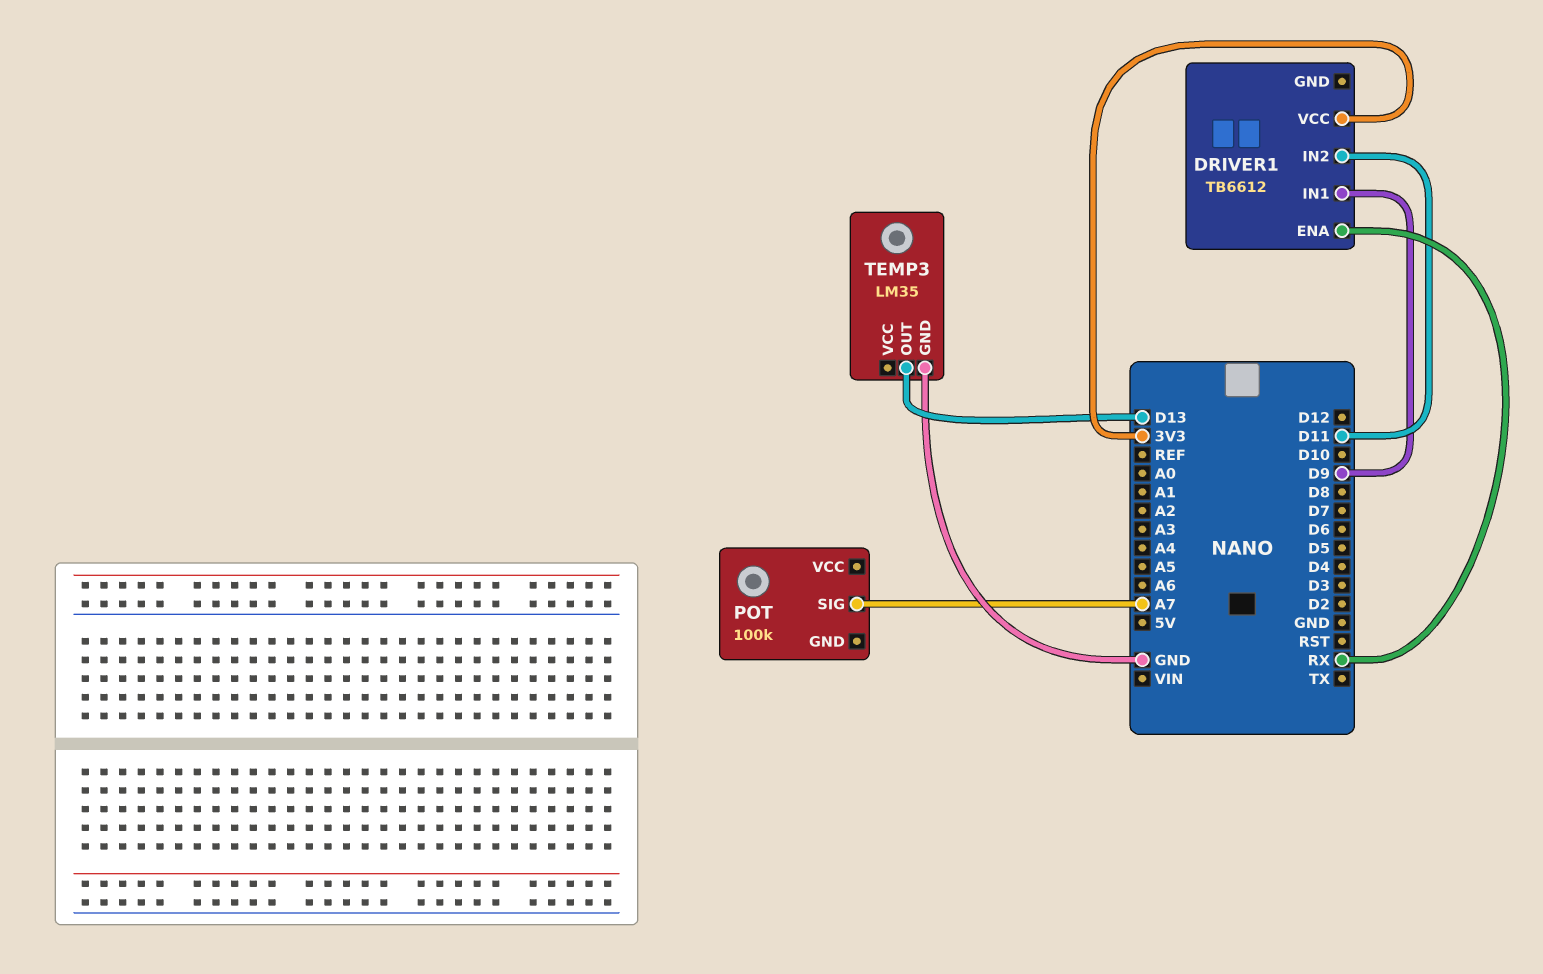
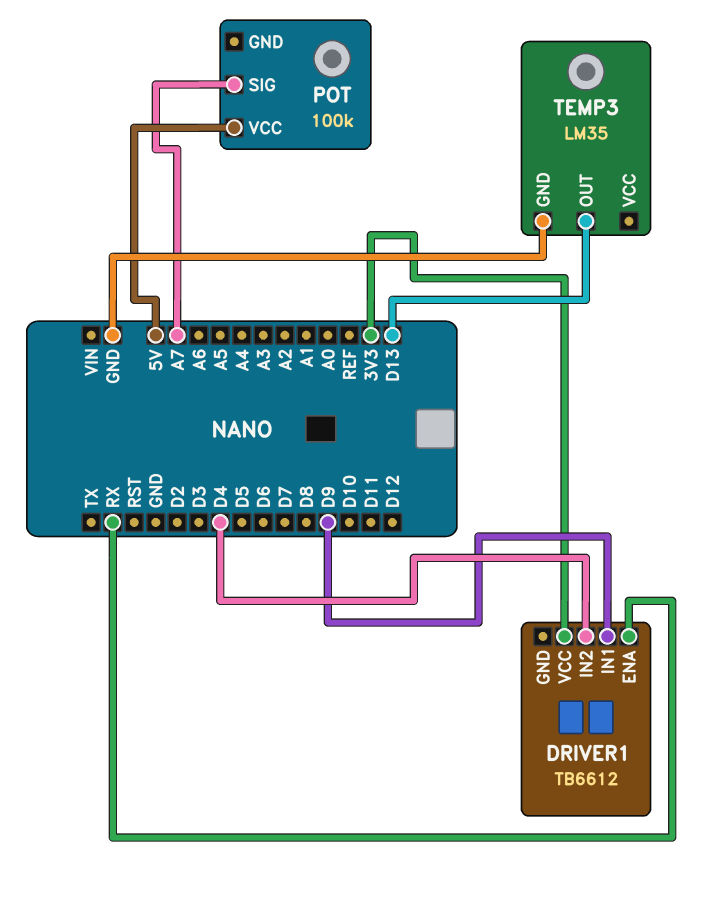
DRIVER1 pin IN2: D11 -> D4
POT pin VCC: none -> 5V

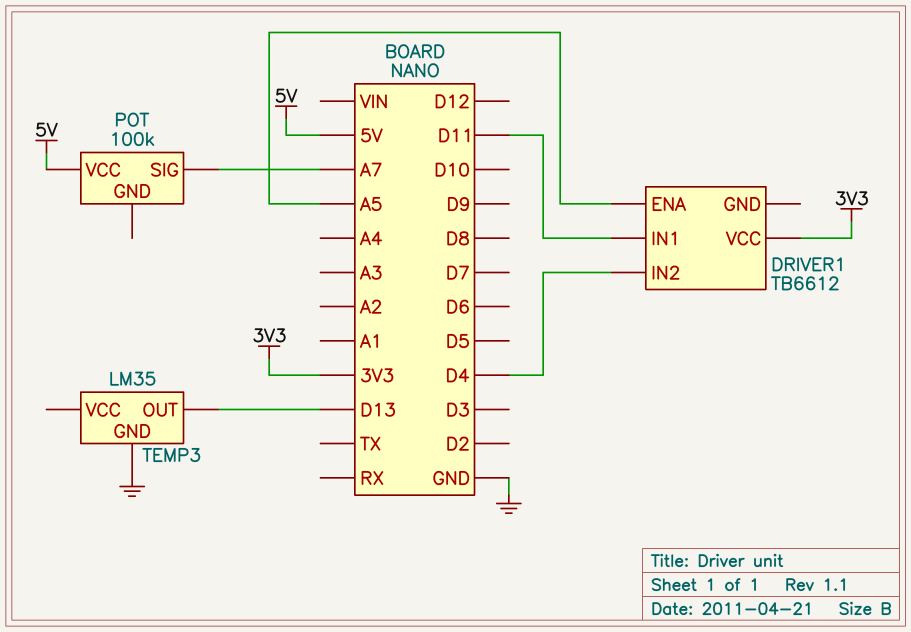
DRIVER1 pin ENA: RX -> A5
DRIVER1 pin IN1: D9 -> D11

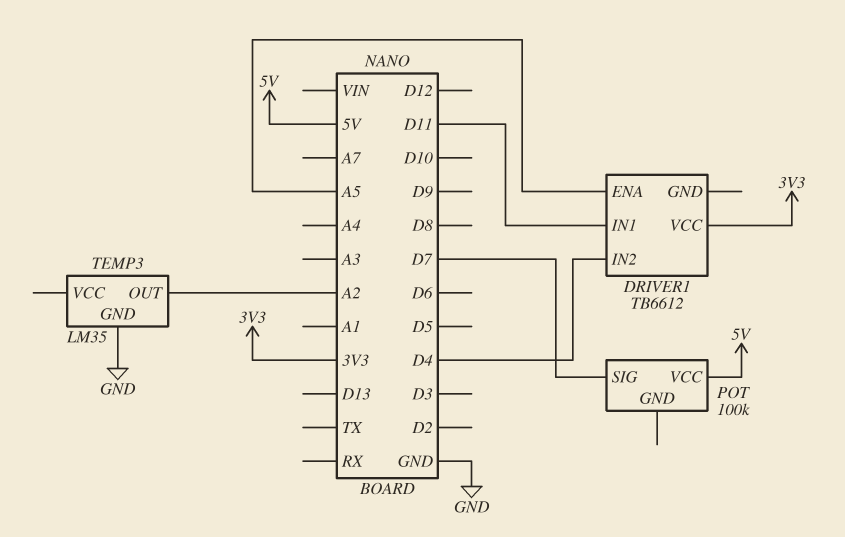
POT pin SIG: A7 -> D7
TEMP3 pin OUT: D13 -> A2

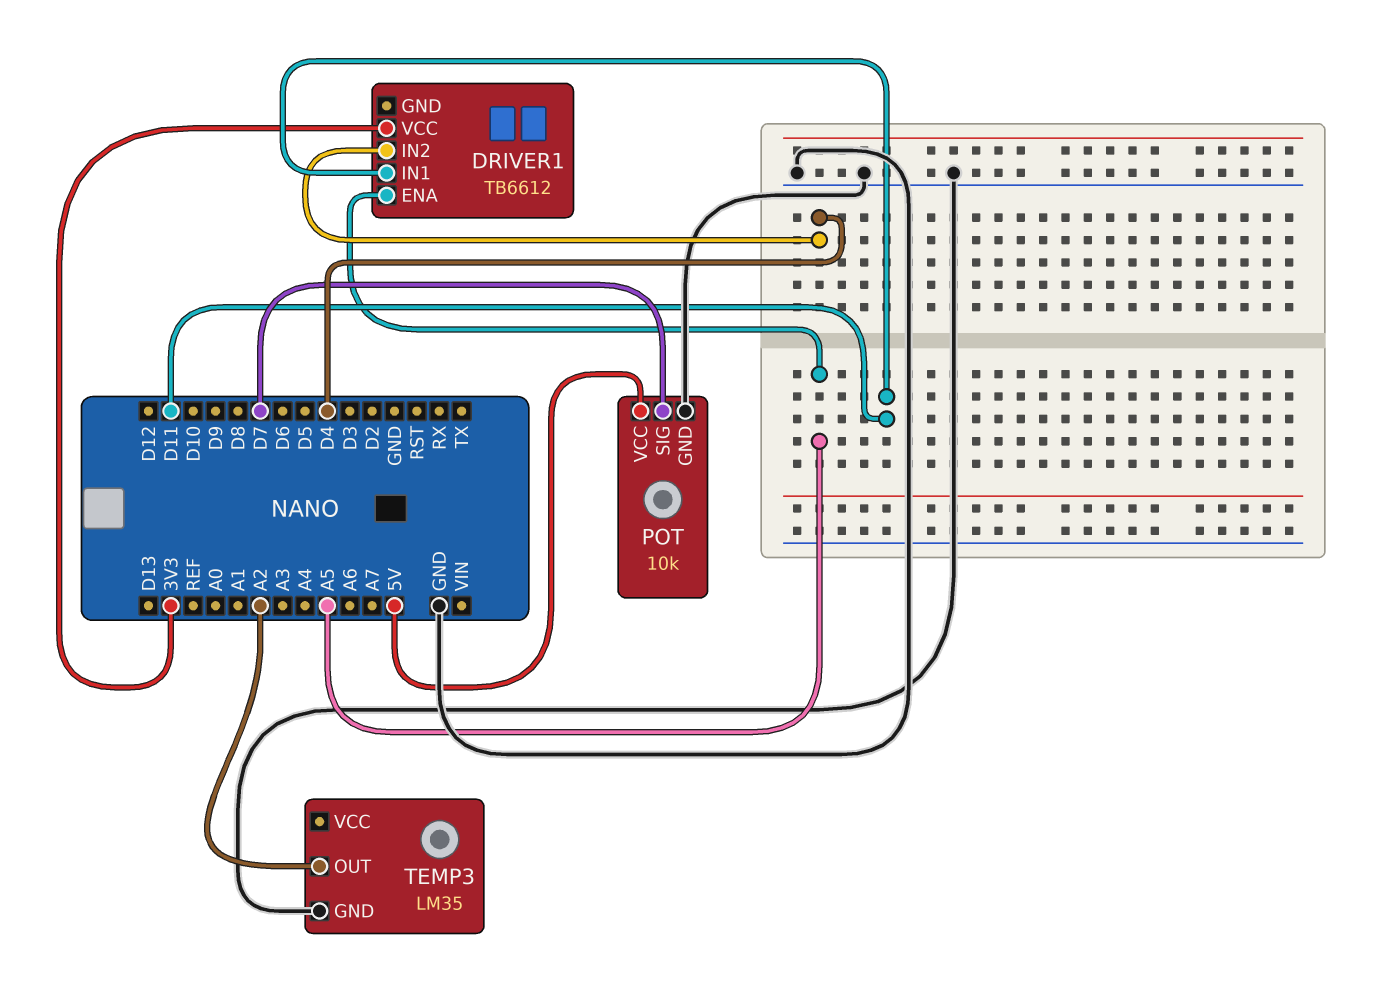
POT: 100k -> 10k
POT pin GND: none -> GND

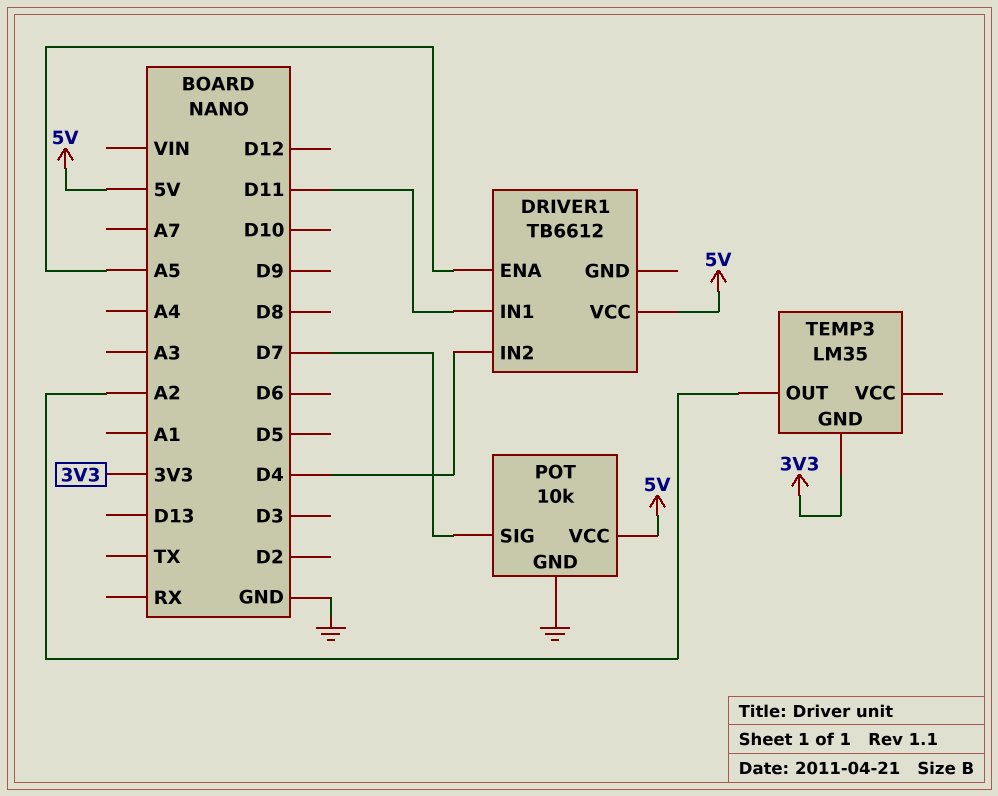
DRIVER1 pin VCC: 3V3 -> 5V
TEMP3 pin GND: GND -> 3V3

